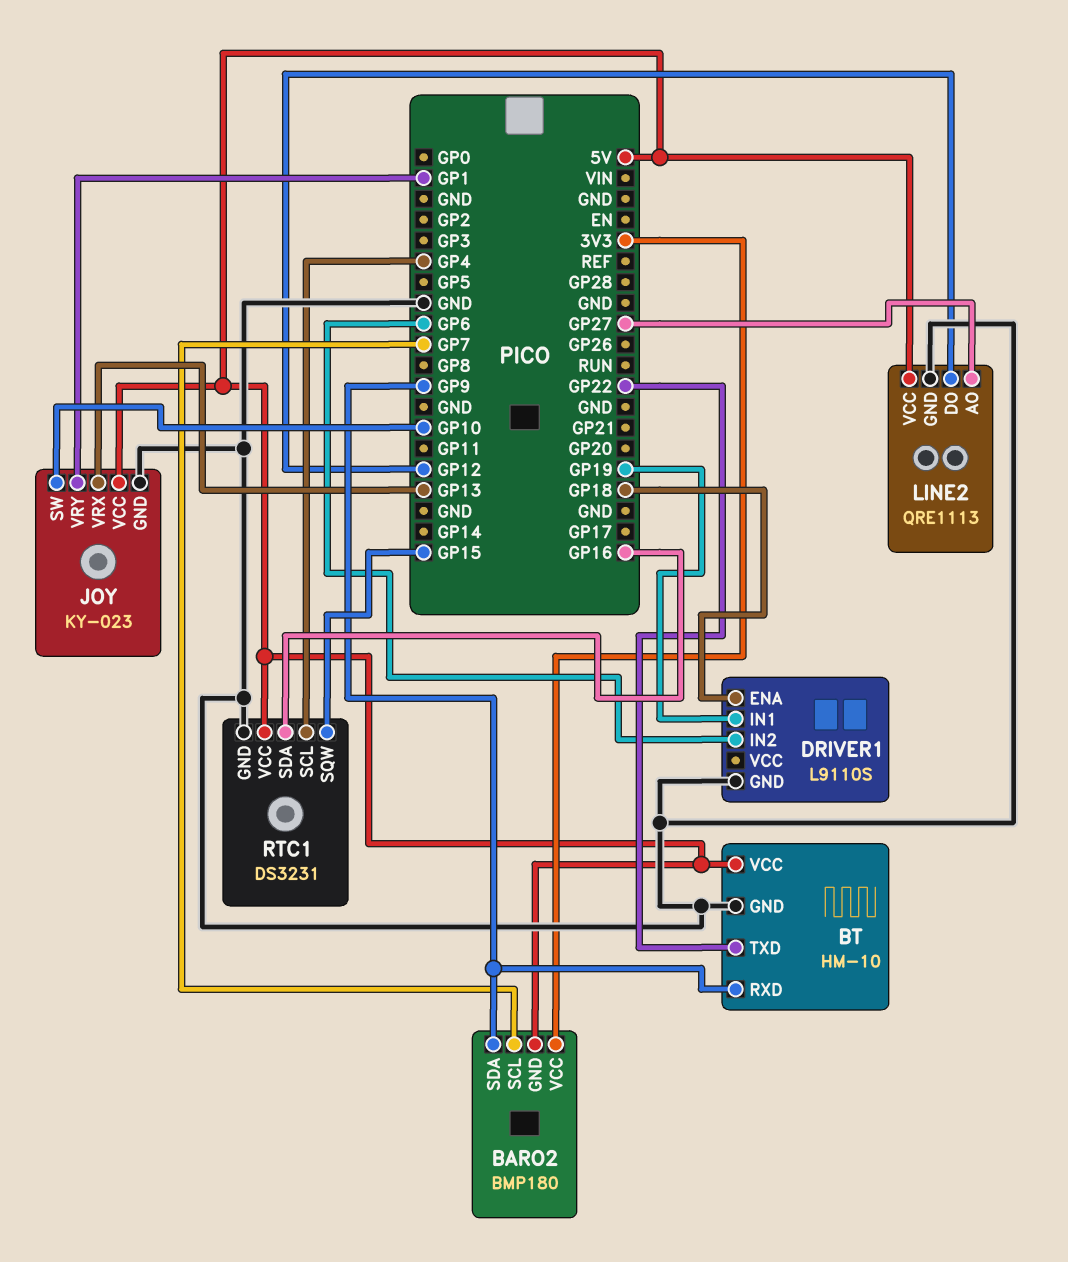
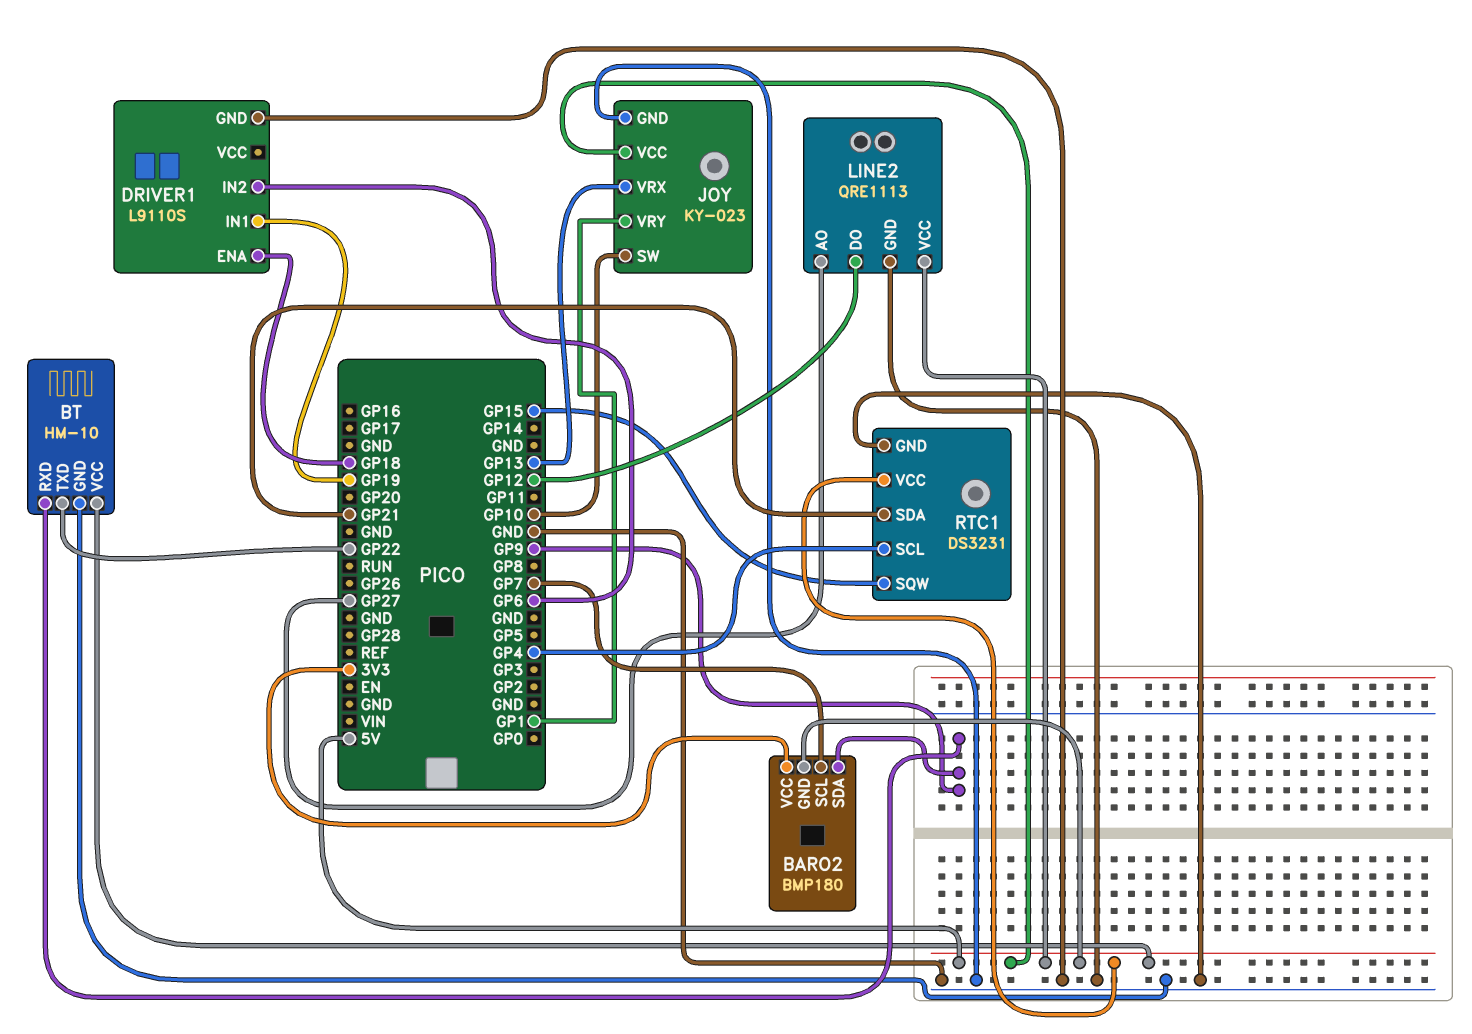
RTC1 pin SDA: GP16 -> GP21

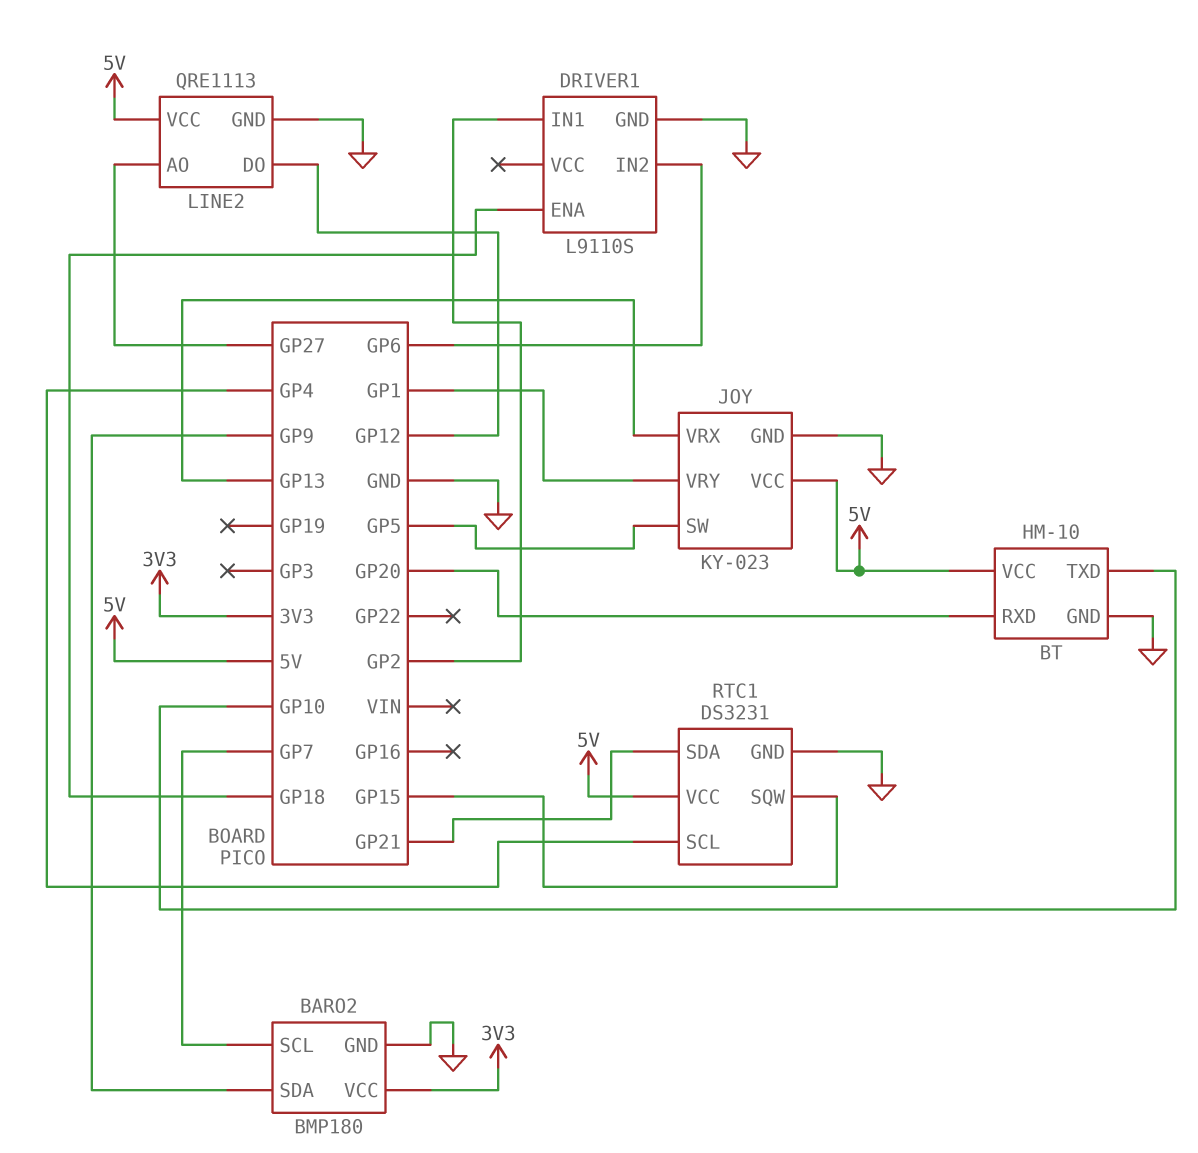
BARO2 pin GND: 5V -> GND
BT pin RXD: GP9 -> GP20
BT pin TXD: GP22 -> GP10
DRIVER1 pin IN1: GP19 -> GP2
JOY pin SW: GP10 -> GP5

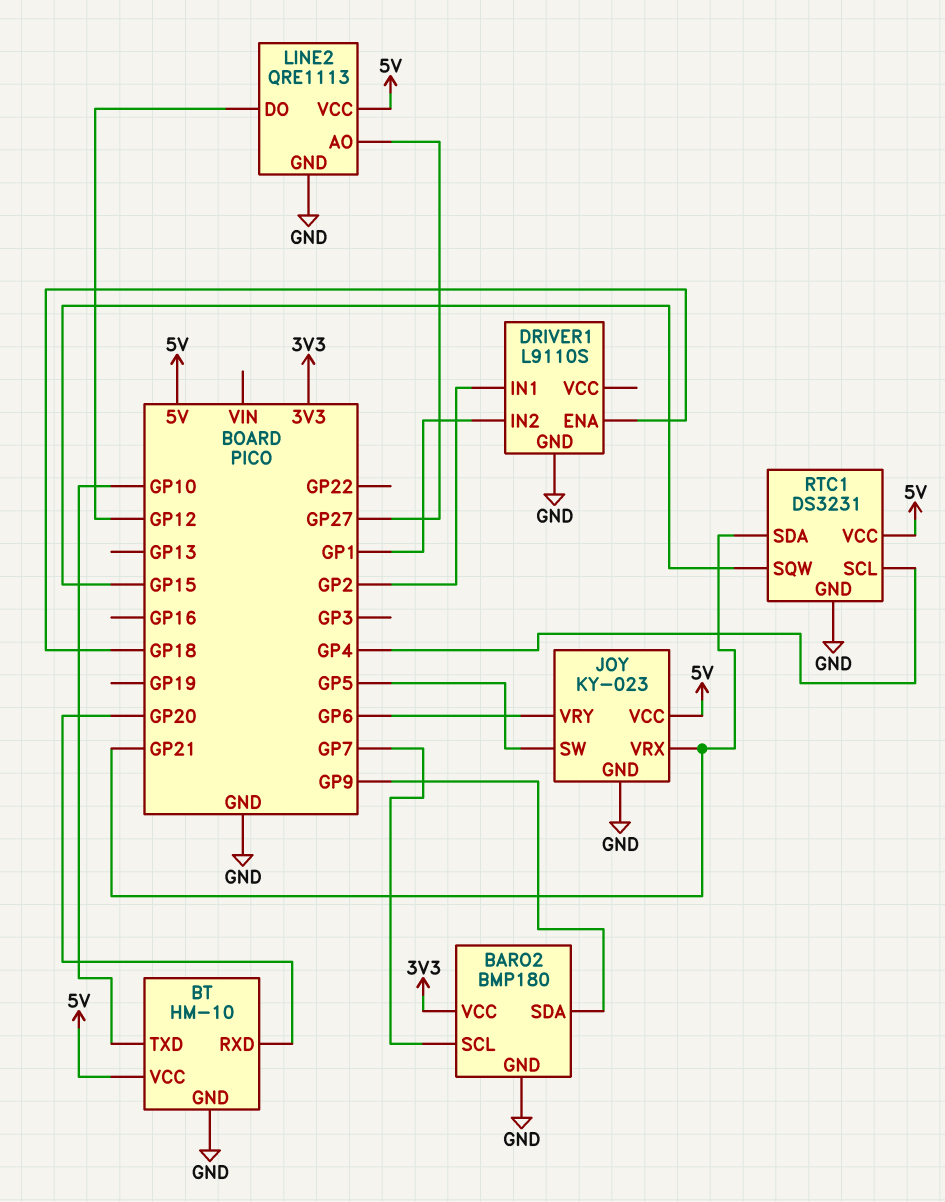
DRIVER1 pin IN2: GP6 -> GP1
JOY pin VRX: GP13 -> GP21
JOY pin VRY: GP1 -> GP6

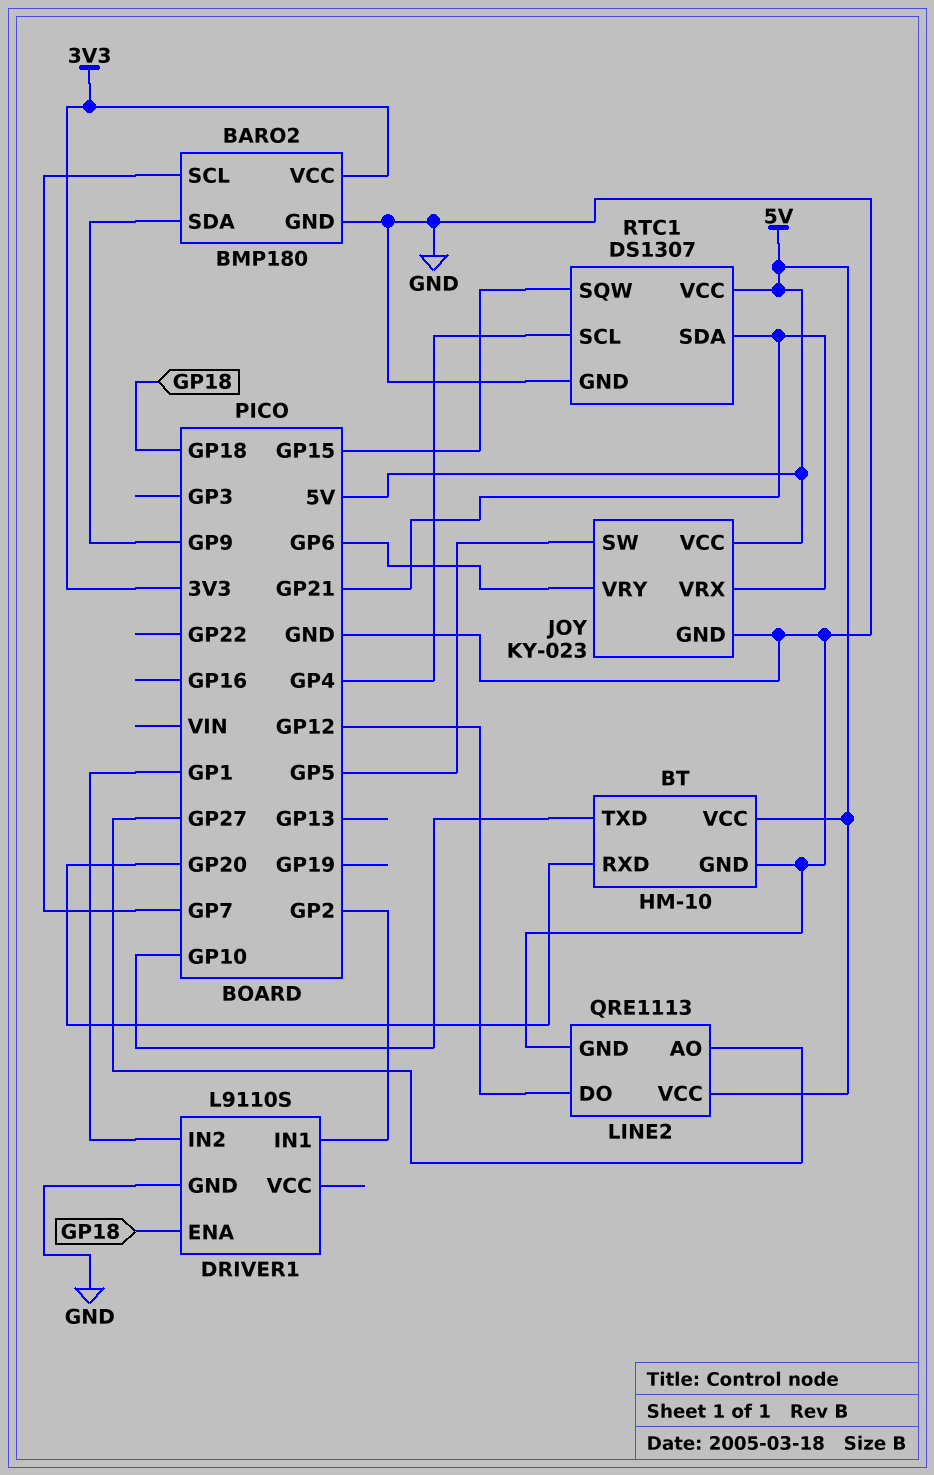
RTC1: DS3231 -> DS1307

